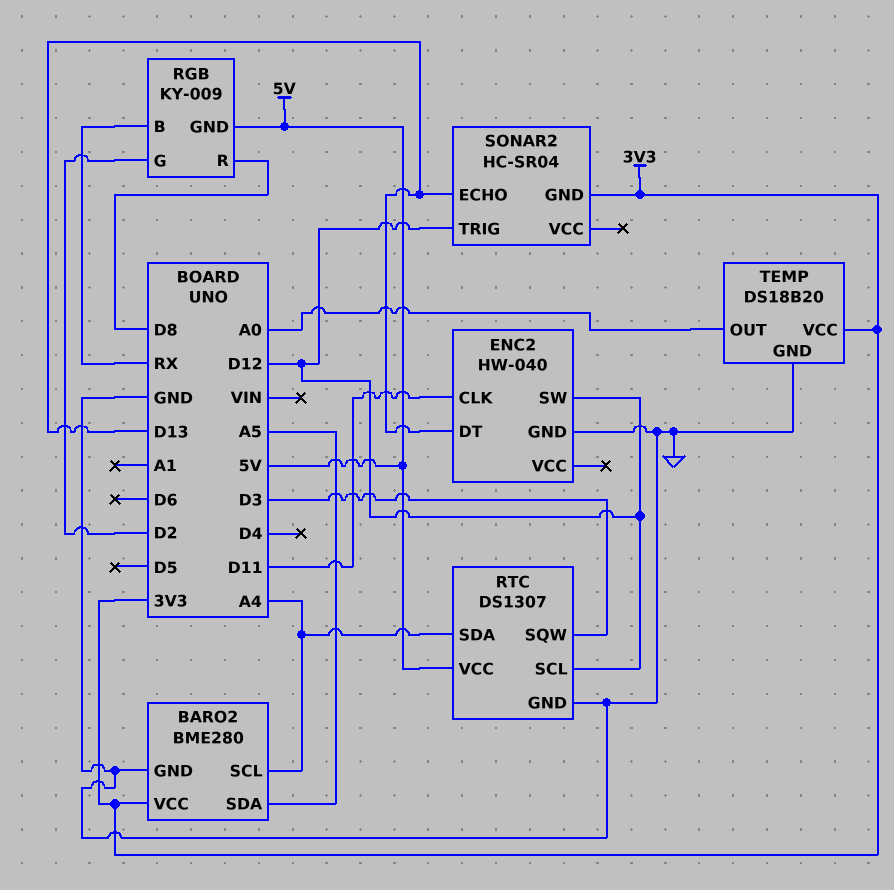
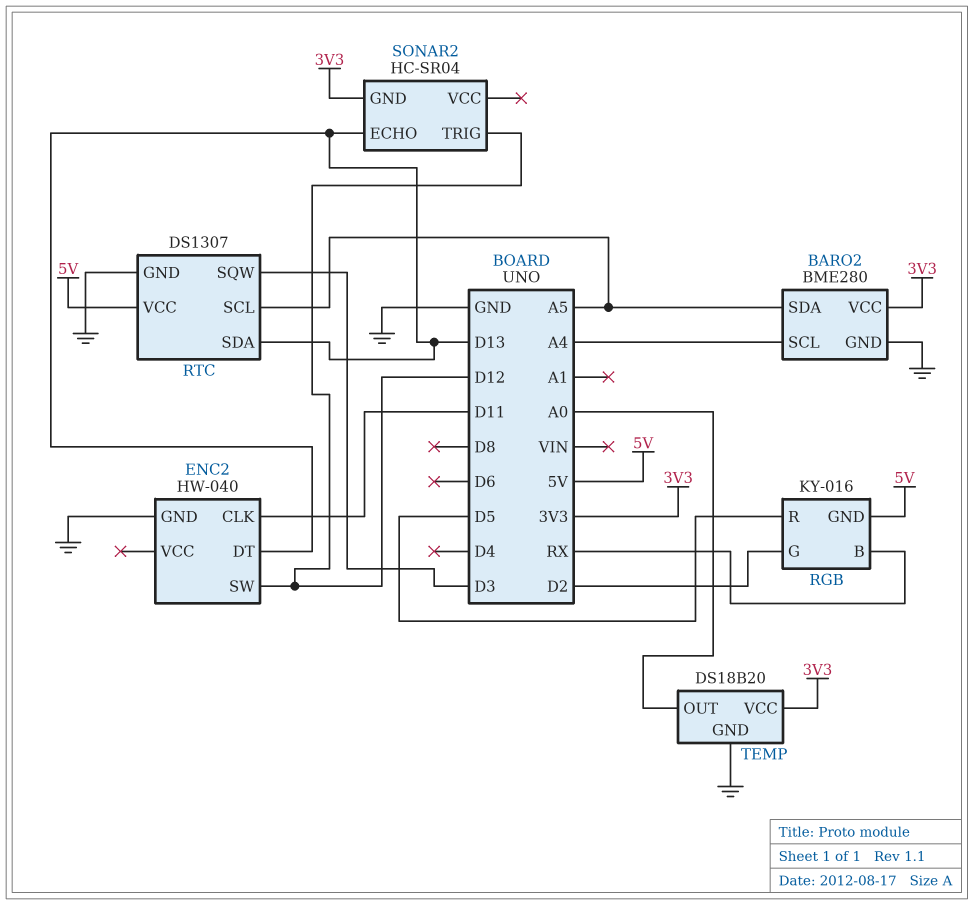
RGB: KY-009 -> KY-016
RGB pin R: D8 -> D5
RTC pin SCL: D12 -> A5
RTC pin SDA: A4 -> D13

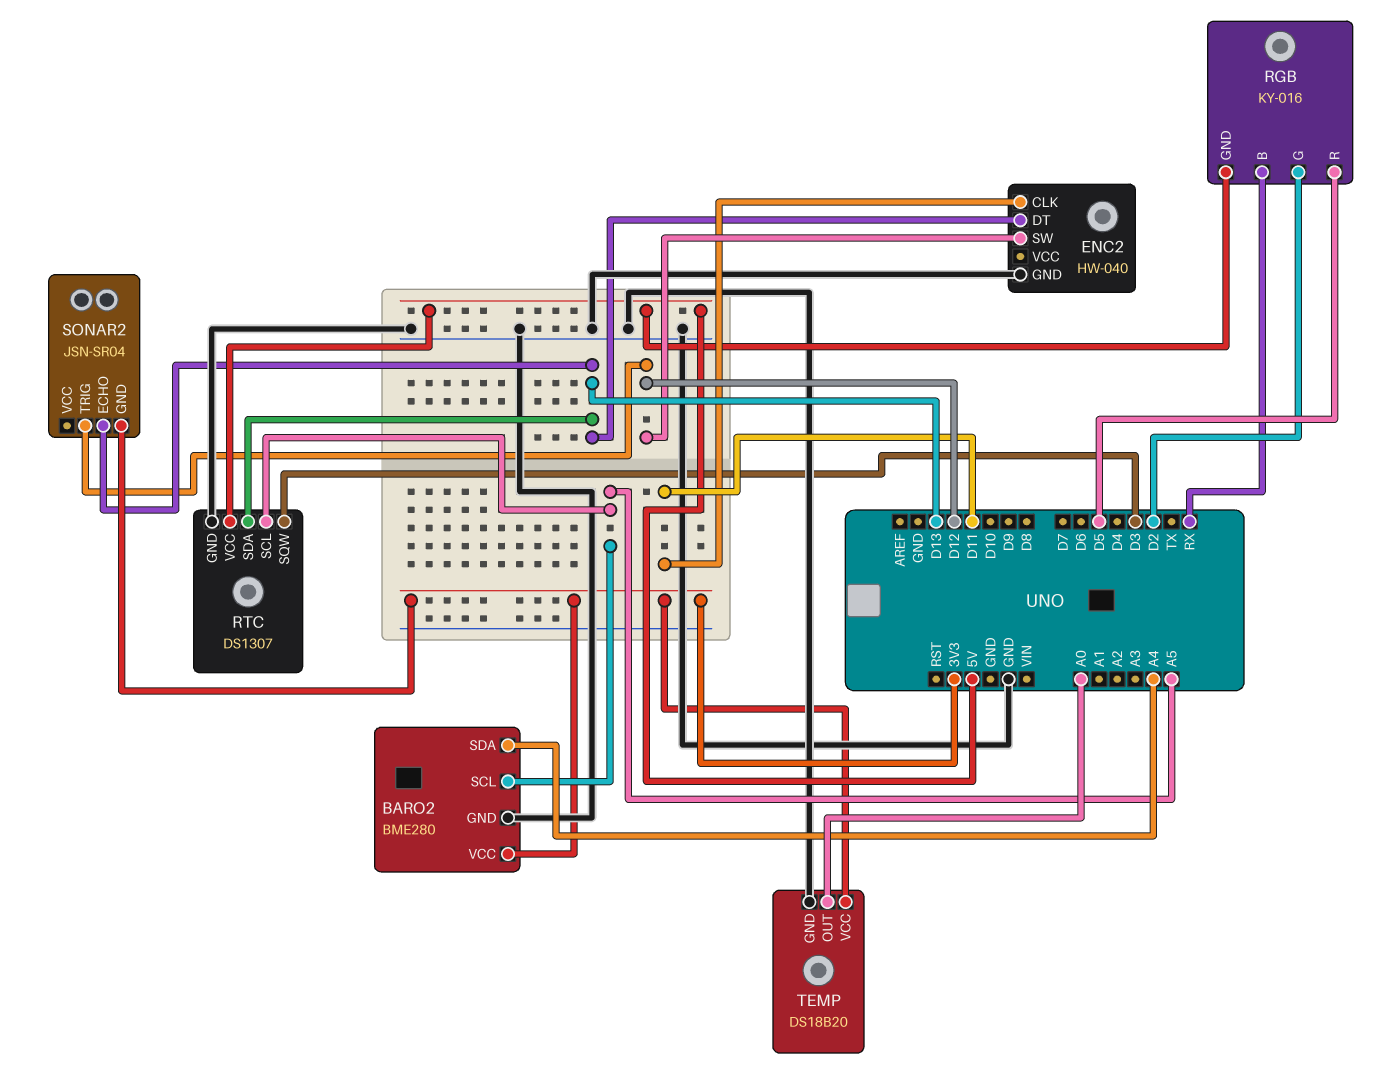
BARO2 pin SCL: A4 -> A5
BARO2 pin SDA: A5 -> A4
SONAR2: HC-SR04 -> JSN-SR04

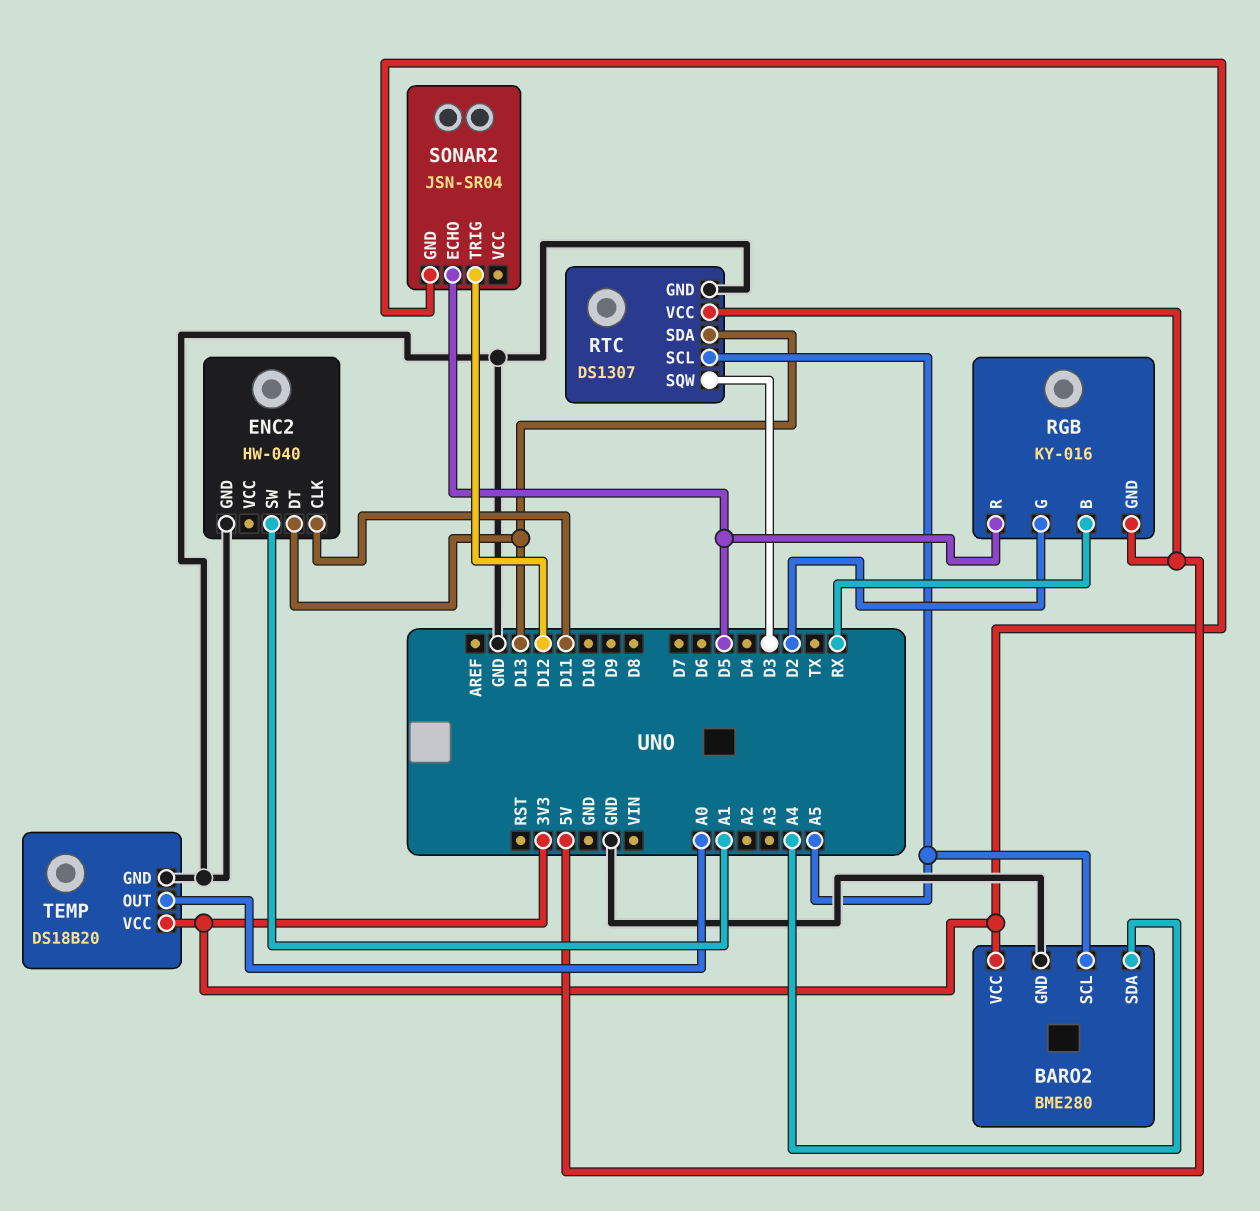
ENC2 pin SW: D12 -> A1
SONAR2 pin ECHO: D13 -> D5

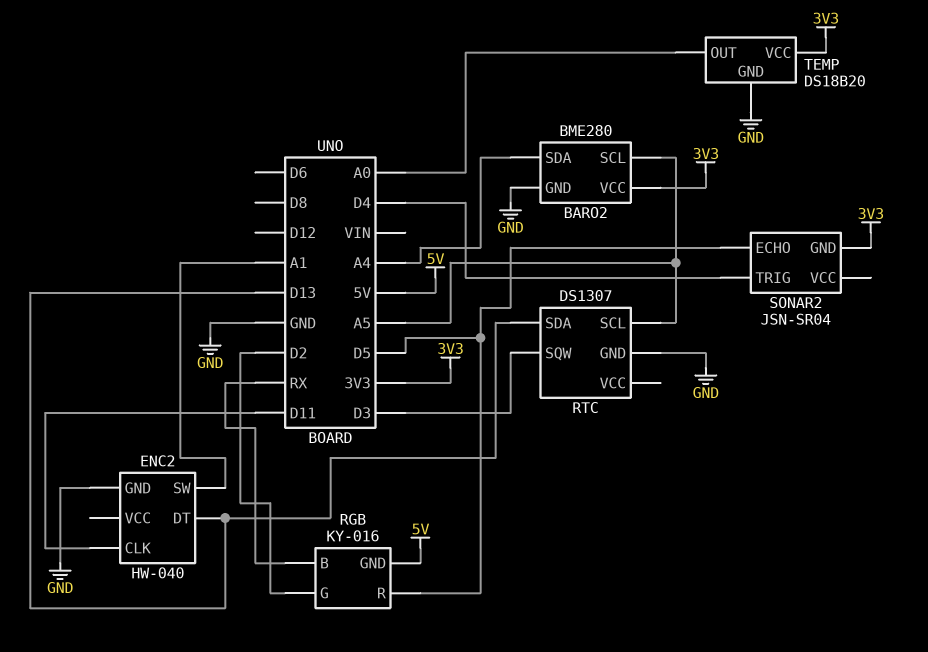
RTC pin VCC: 5V -> none
SONAR2 pin TRIG: D12 -> D4

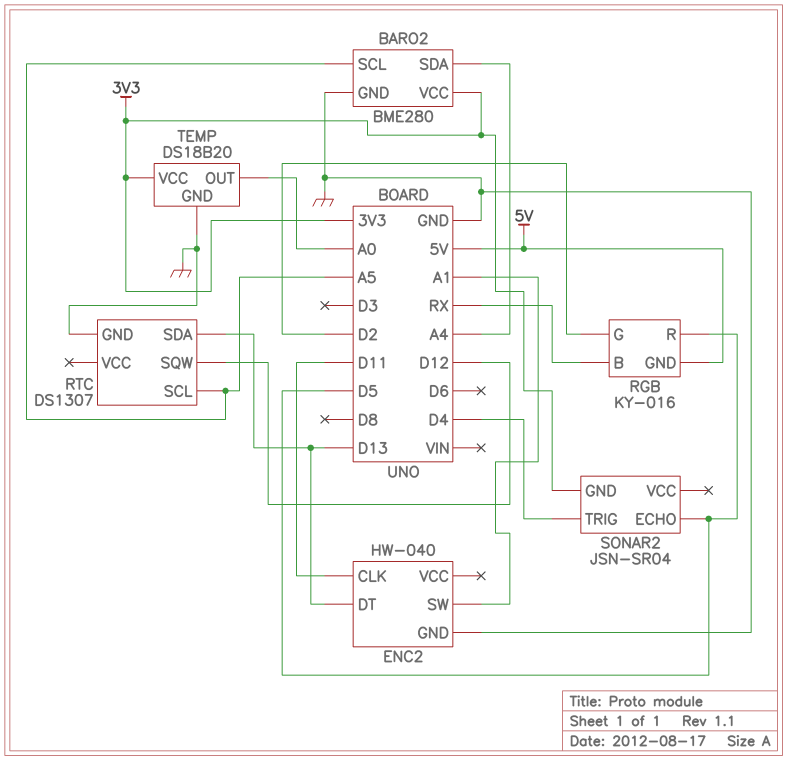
RTC pin SQW: D3 -> D12

